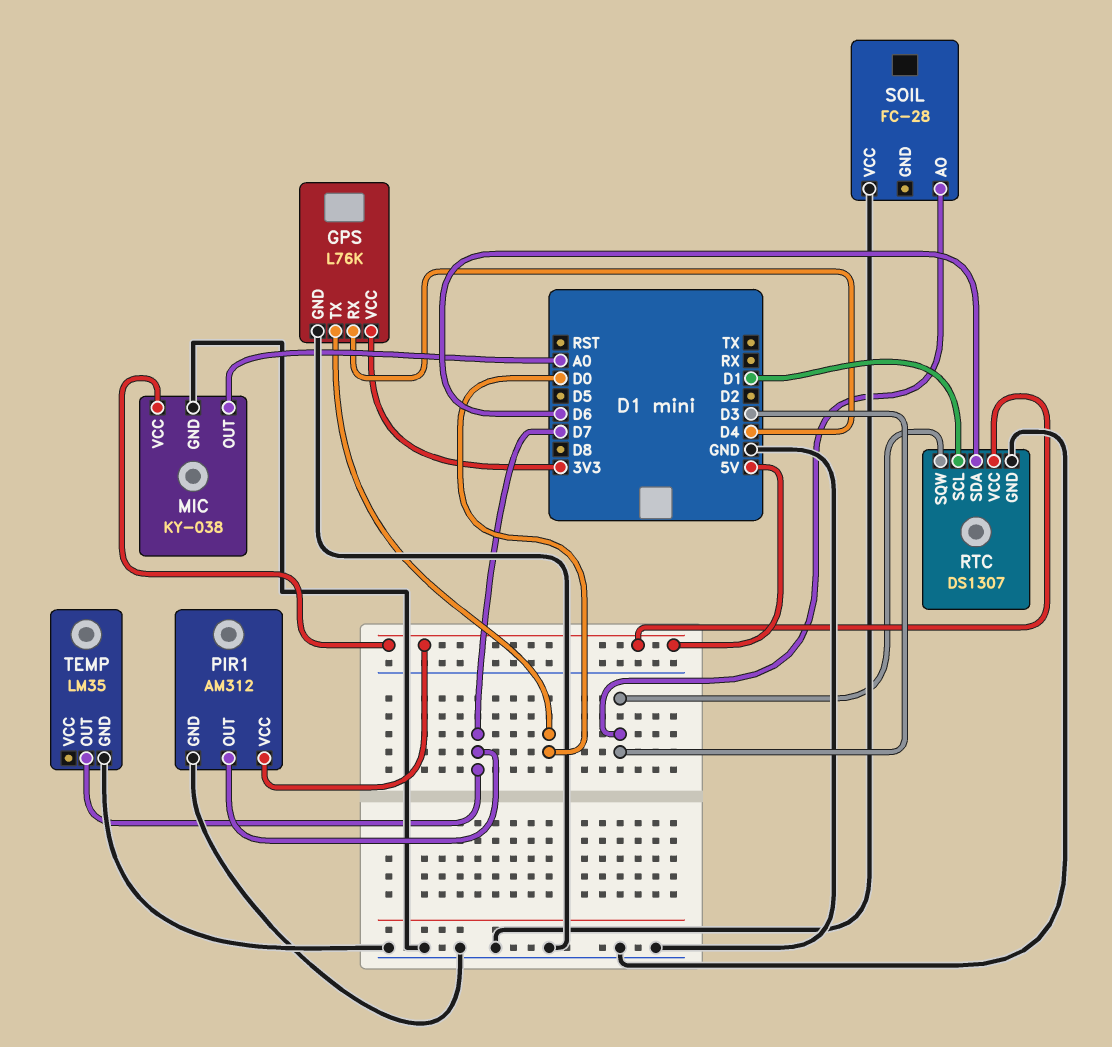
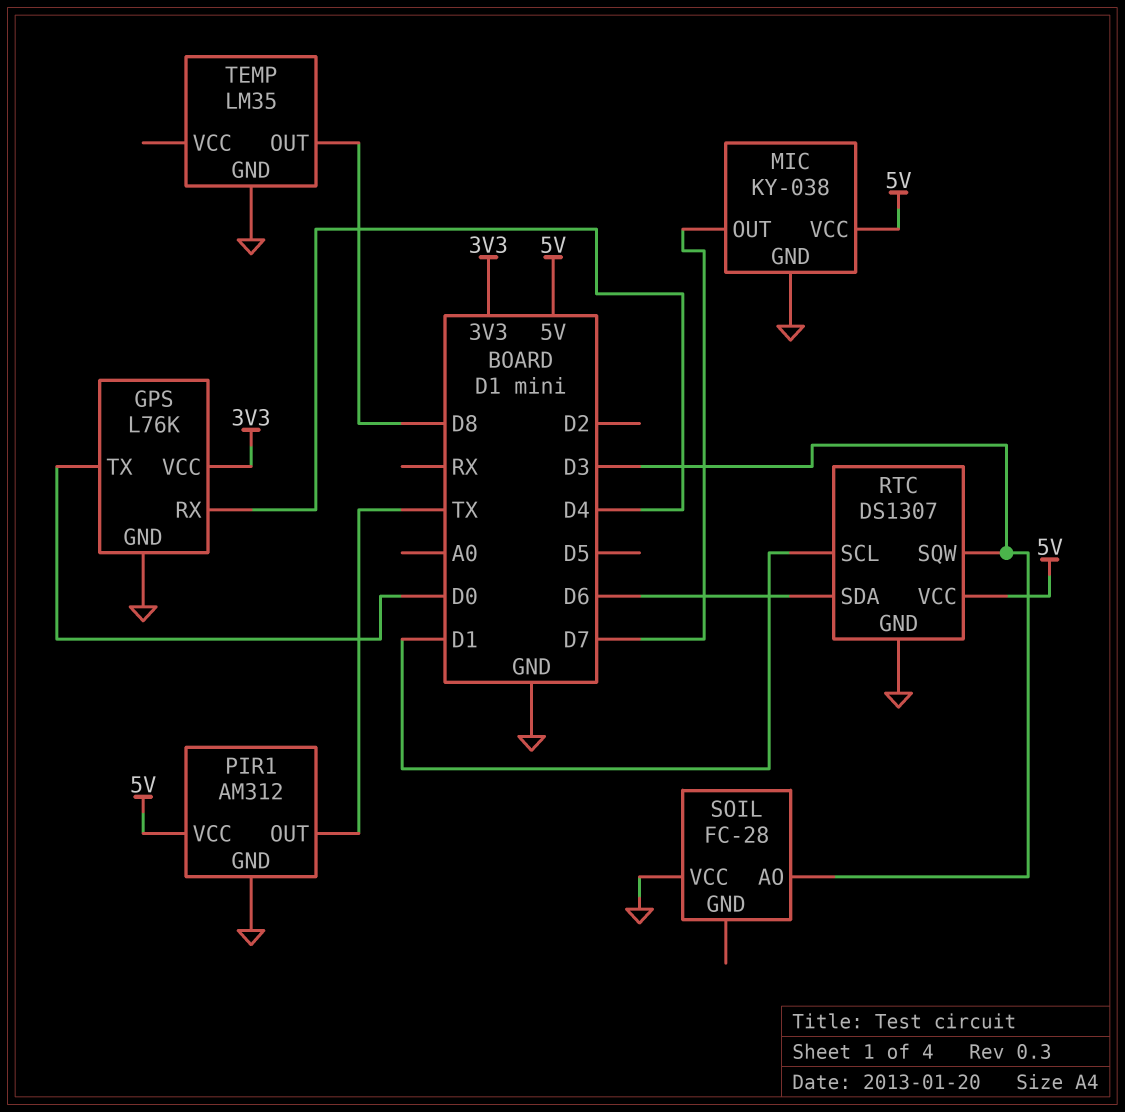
MIC pin OUT: A0 -> D7
PIR1 pin OUT: D7 -> TX
TEMP pin OUT: D7 -> D8

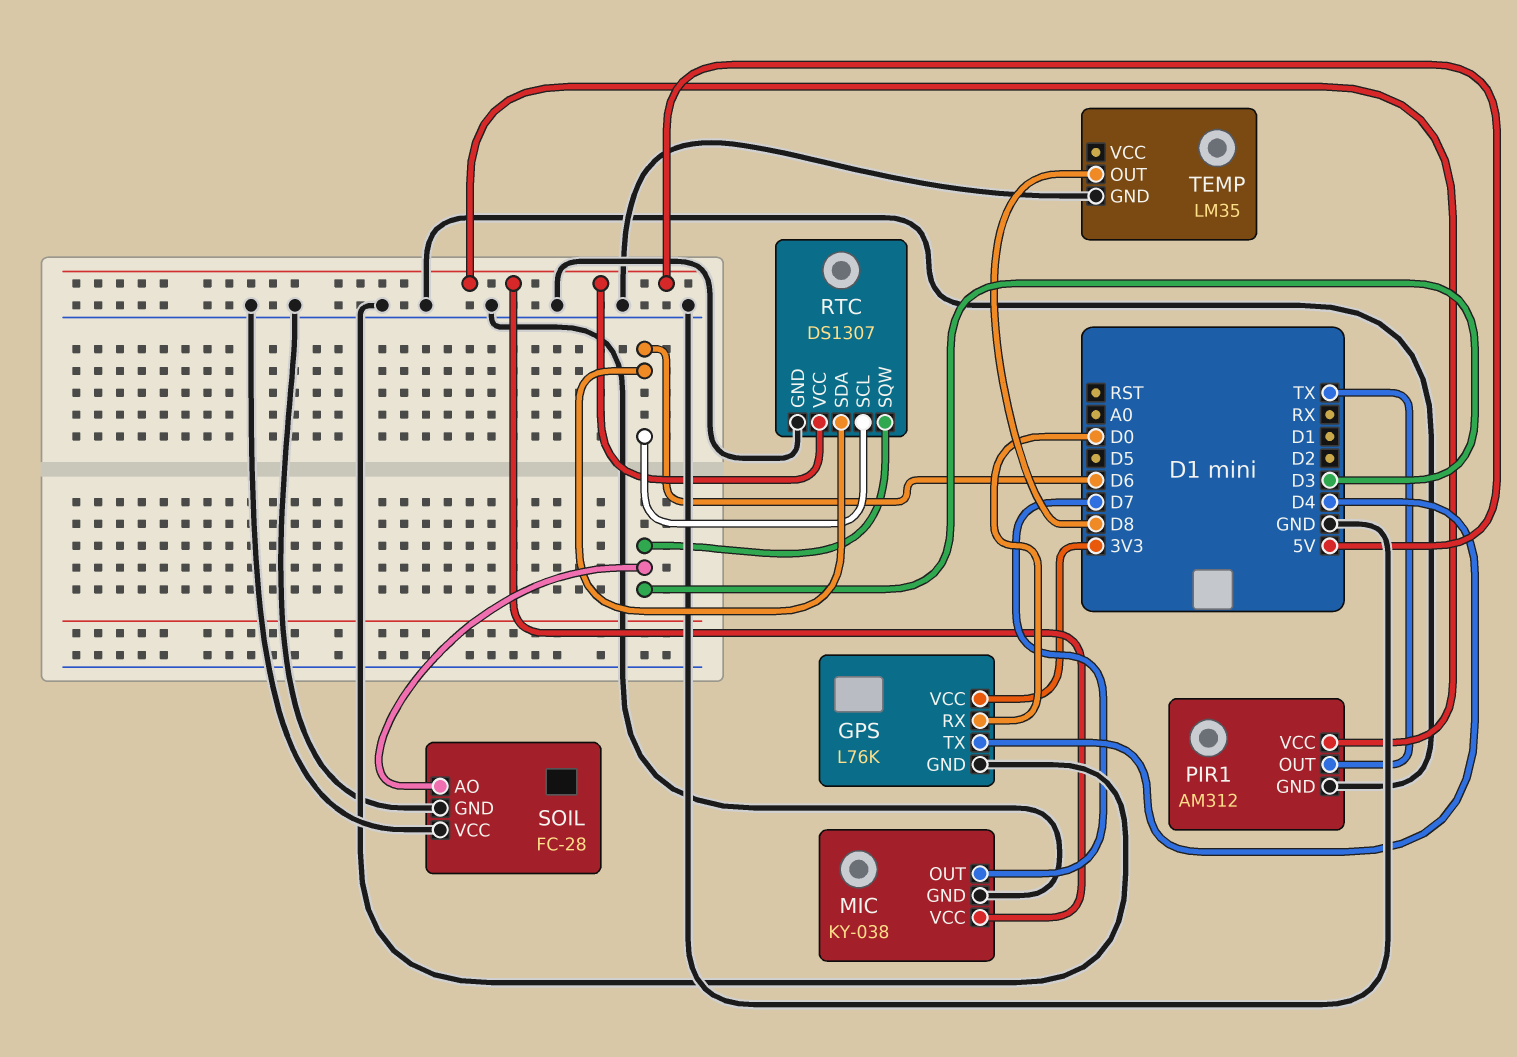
GPS pin RX: D4 -> D0
GPS pin TX: D0 -> D4
RTC pin SCL: D1 -> D6
SOIL pin GND: none -> GND

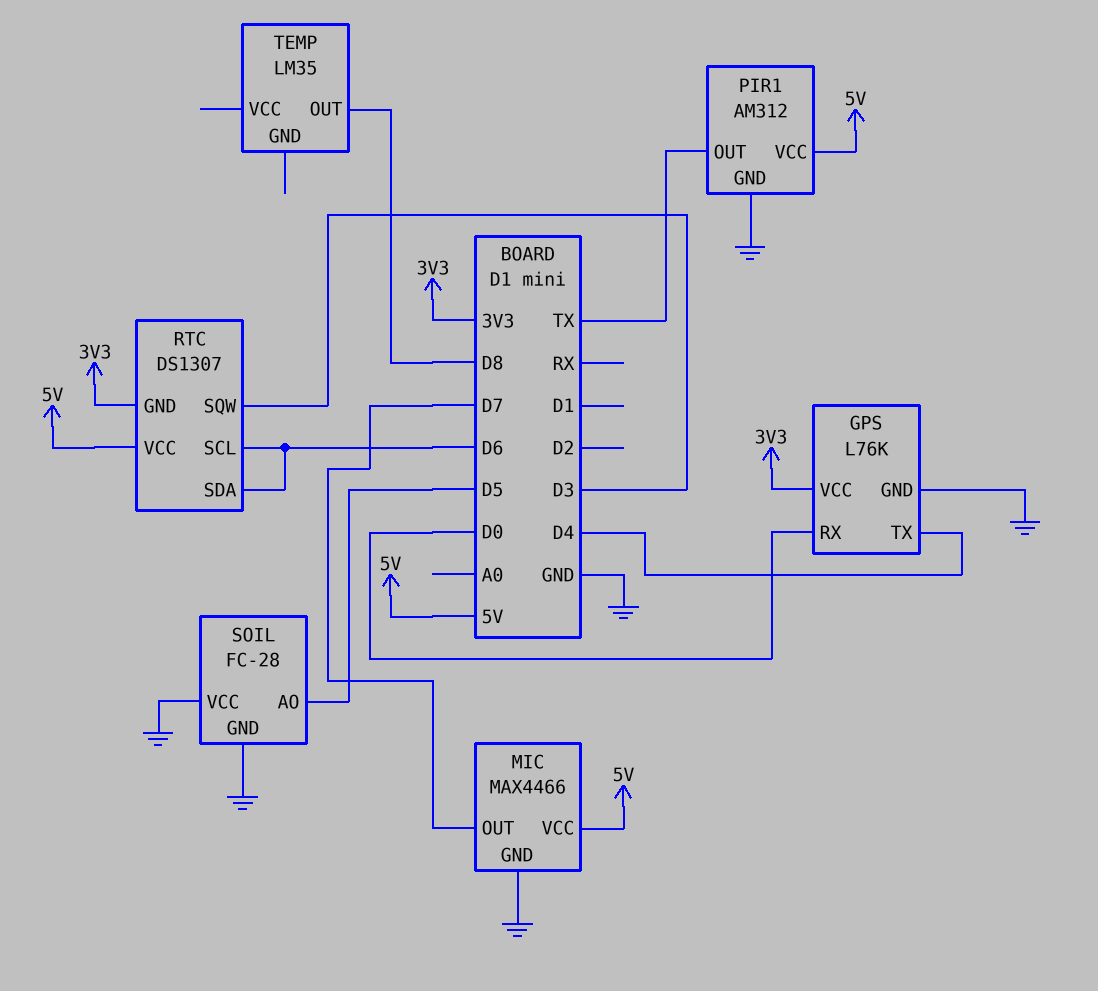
MIC: KY-038 -> MAX4466
RTC pin GND: GND -> 3V3
SOIL pin AO: D3 -> D5
TEMP pin GND: GND -> none

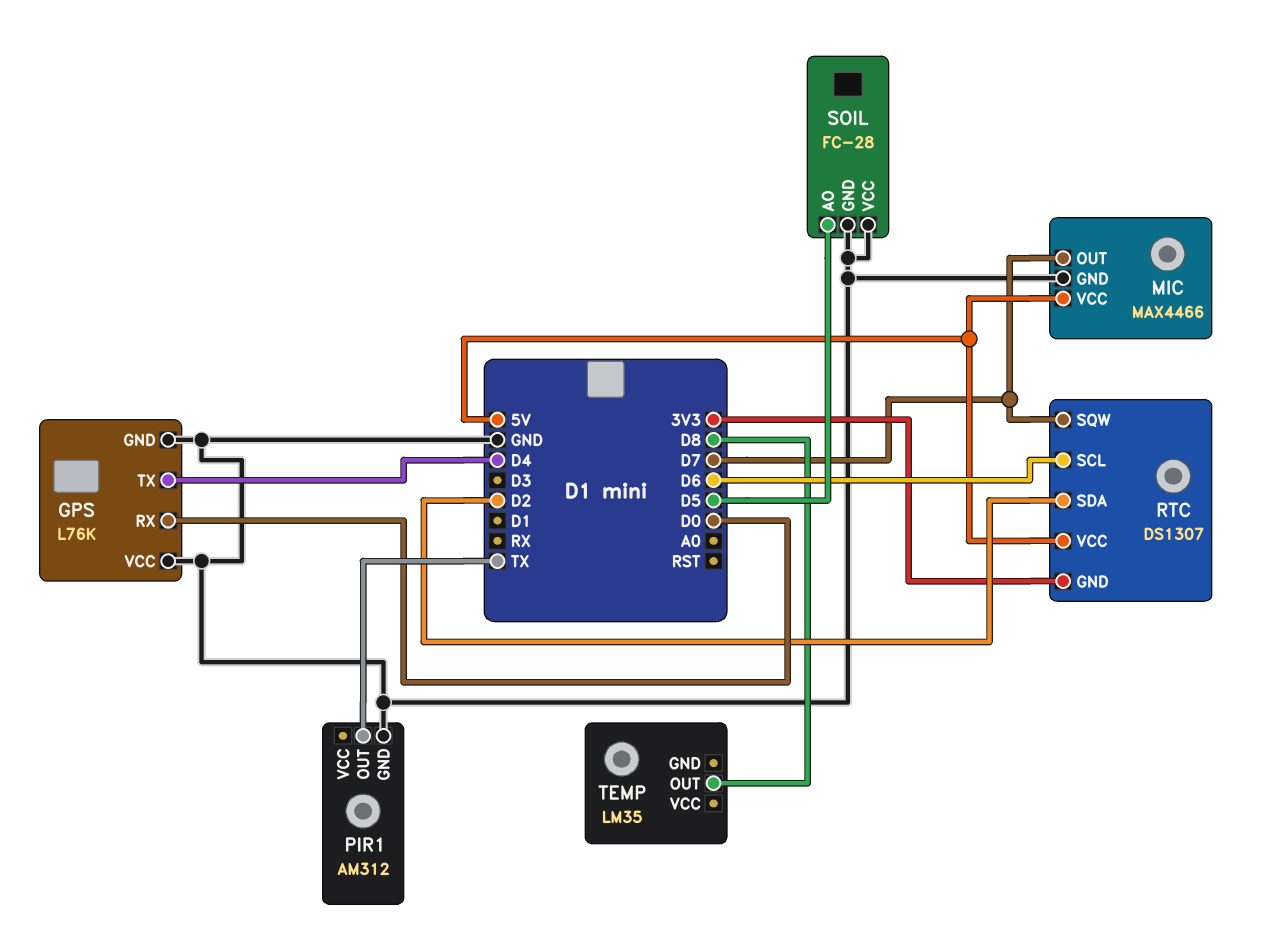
GPS pin VCC: 3V3 -> GND
PIR1 pin VCC: 5V -> none
RTC pin SDA: D6 -> D2
RTC pin SQW: D3 -> D7

